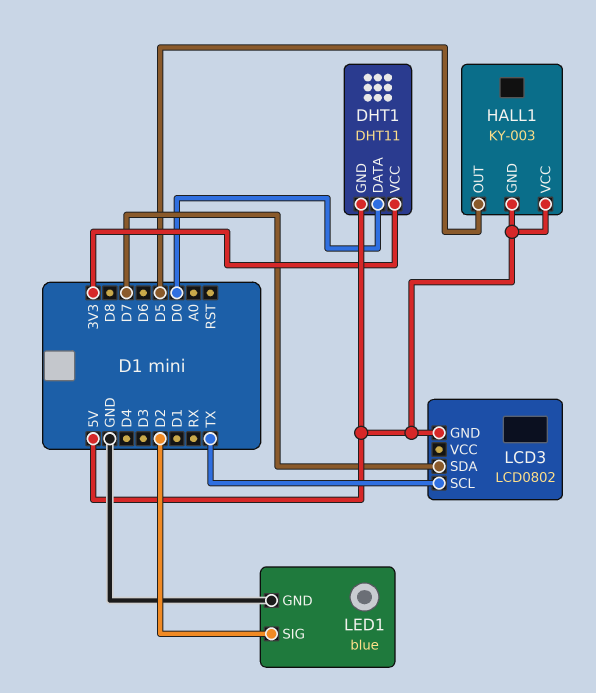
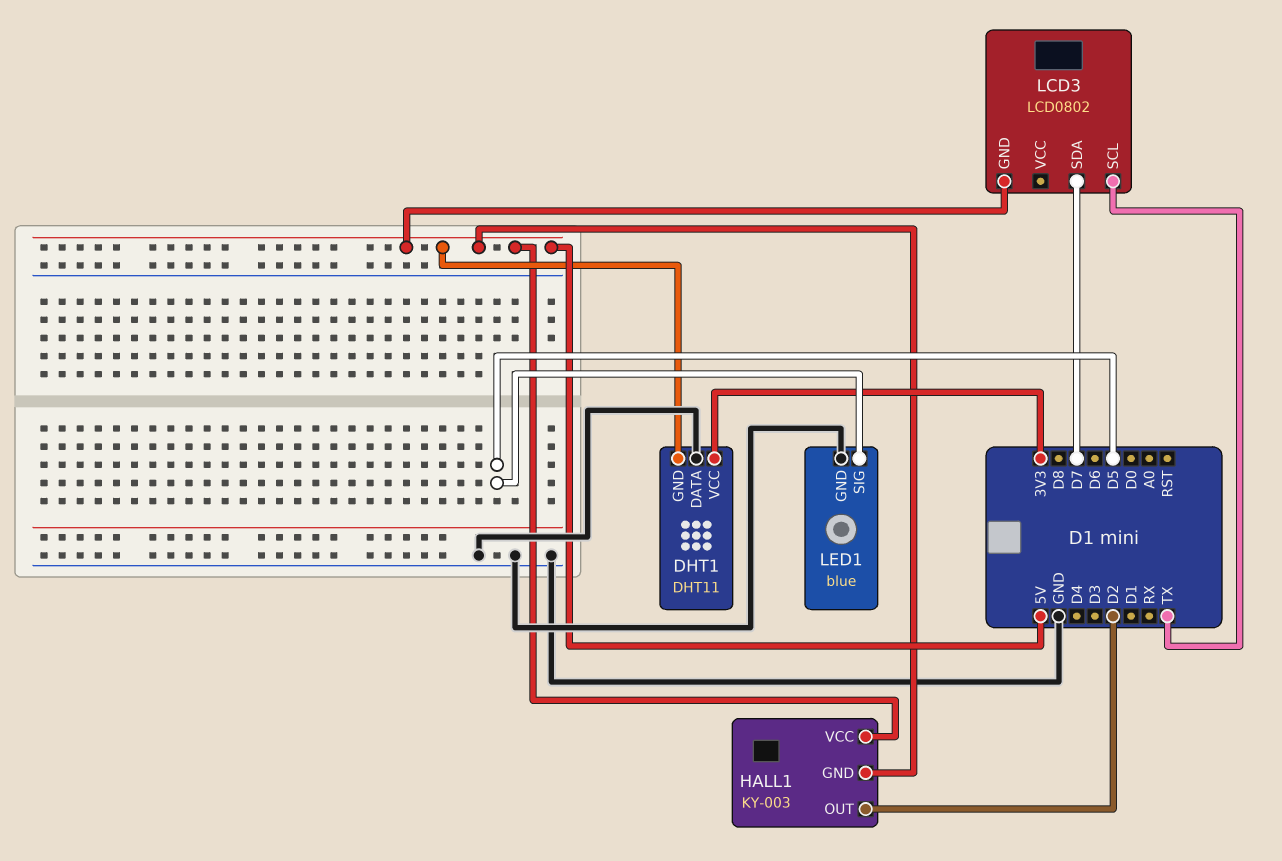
DHT1 pin DATA: D0 -> GND
HALL1 pin OUT: D5 -> D2
LED1 pin SIG: D2 -> D5

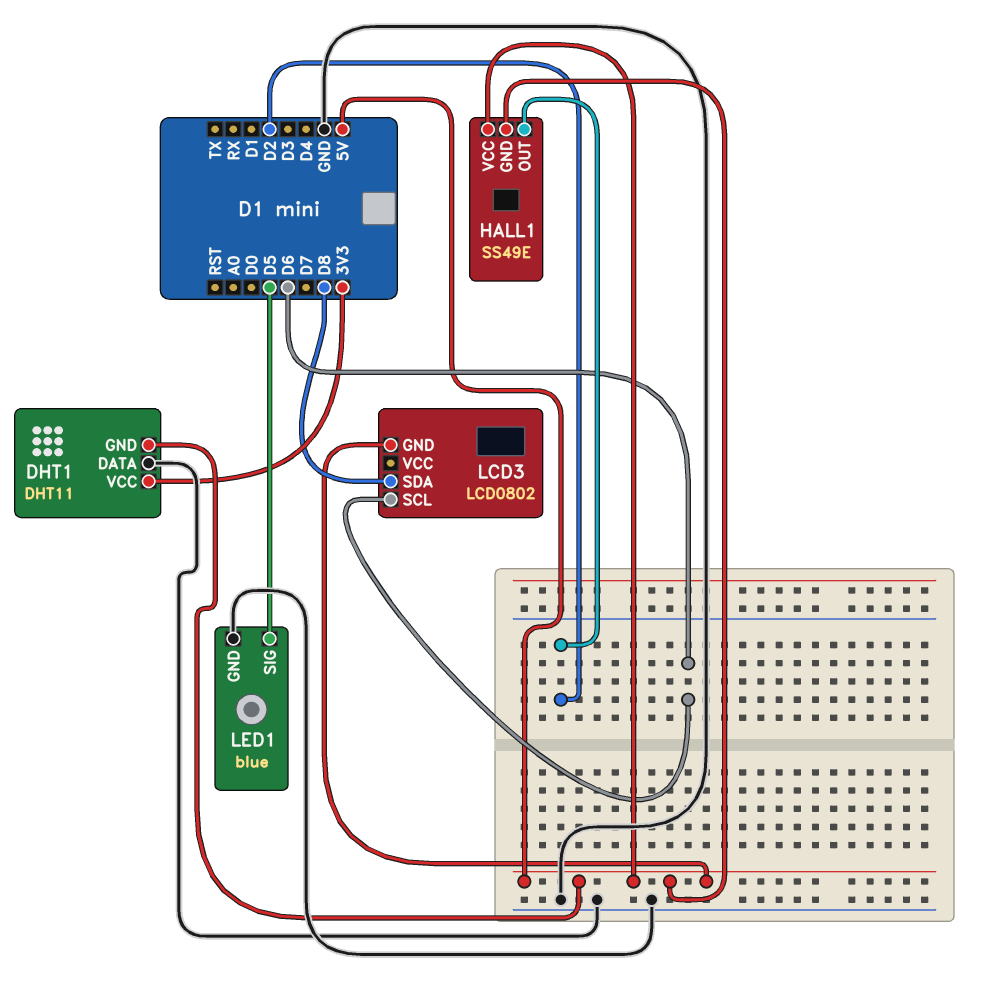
HALL1: KY-003 -> SS49E
LCD3 pin SCL: TX -> D6
LCD3 pin SDA: D7 -> D8

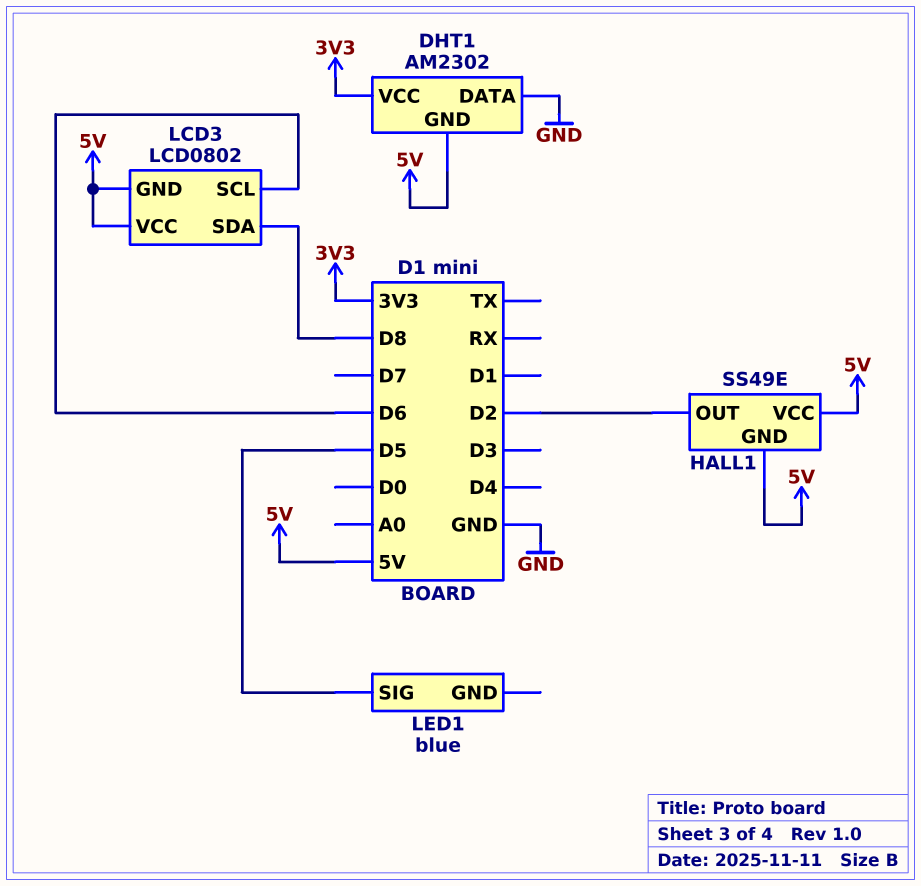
DHT1: DHT11 -> AM2302
LCD3 pin VCC: none -> 5V
LED1 pin GND: GND -> none

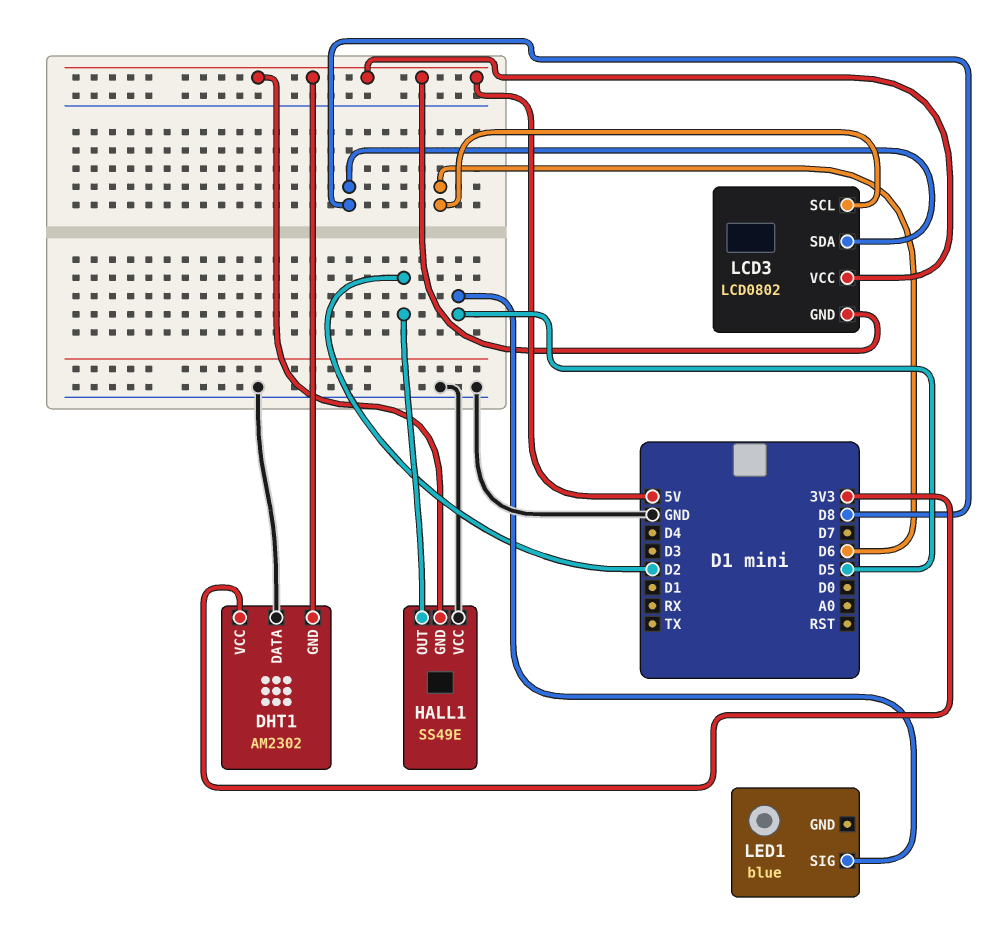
HALL1 pin VCC: 5V -> GND

